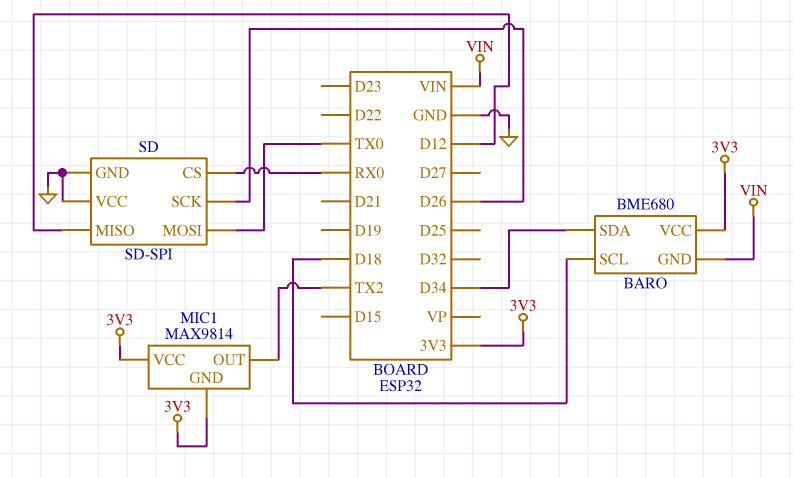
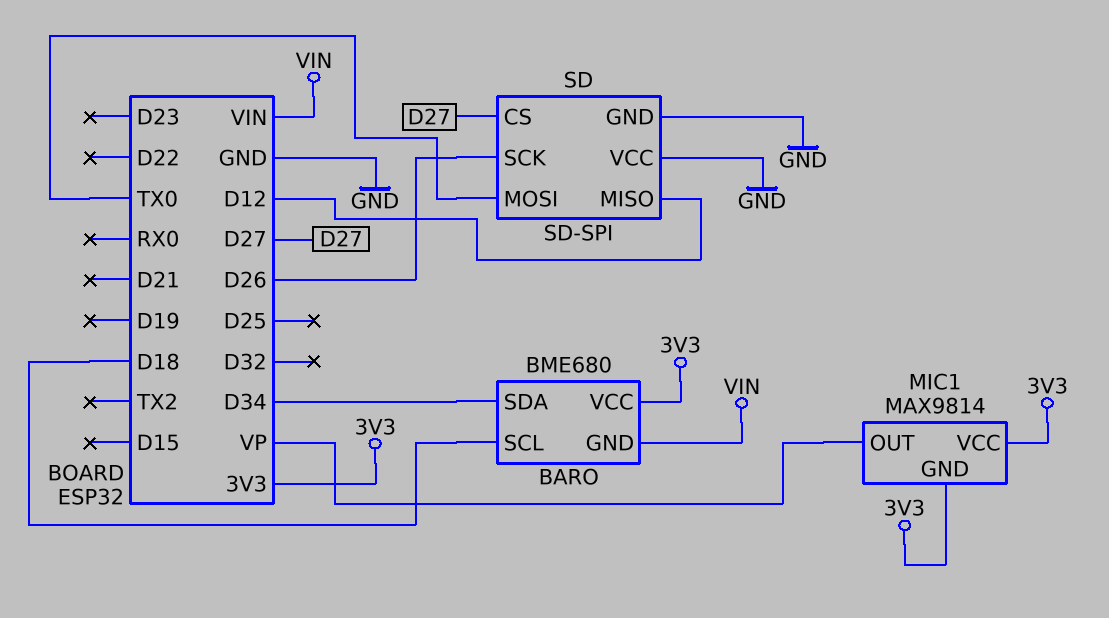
MIC1 pin OUT: TX2 -> VP
SD pin CS: RX0 -> D27

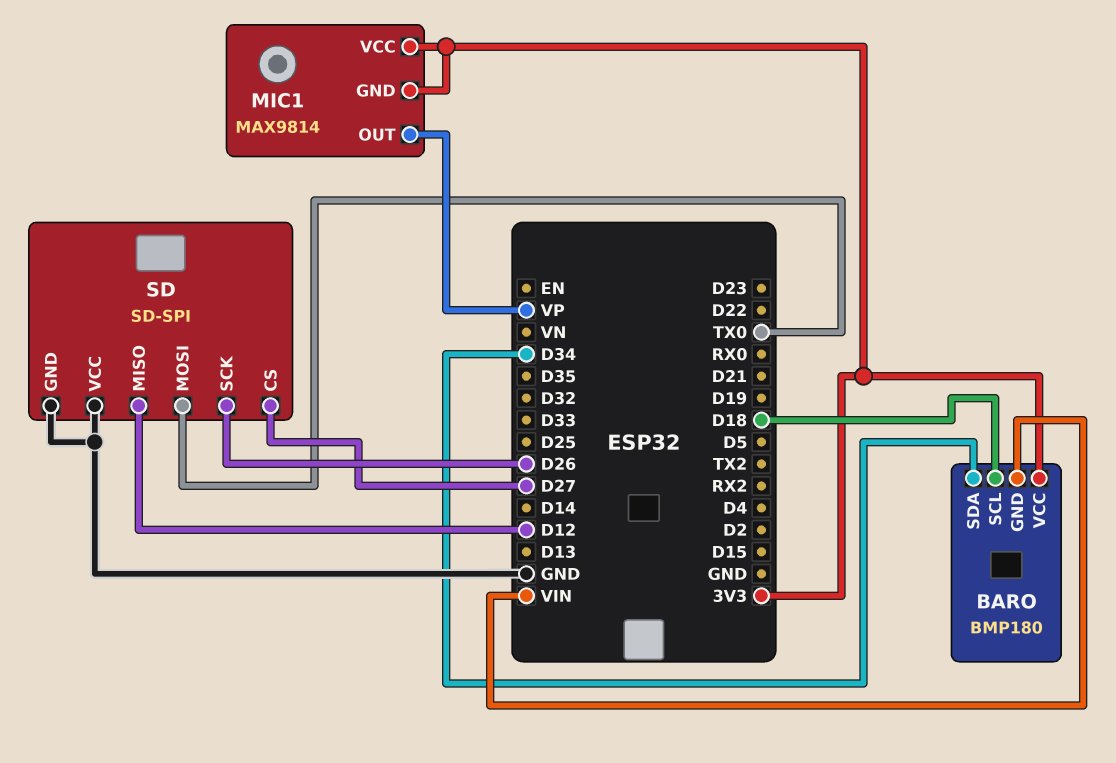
BARO: BME680 -> BMP180

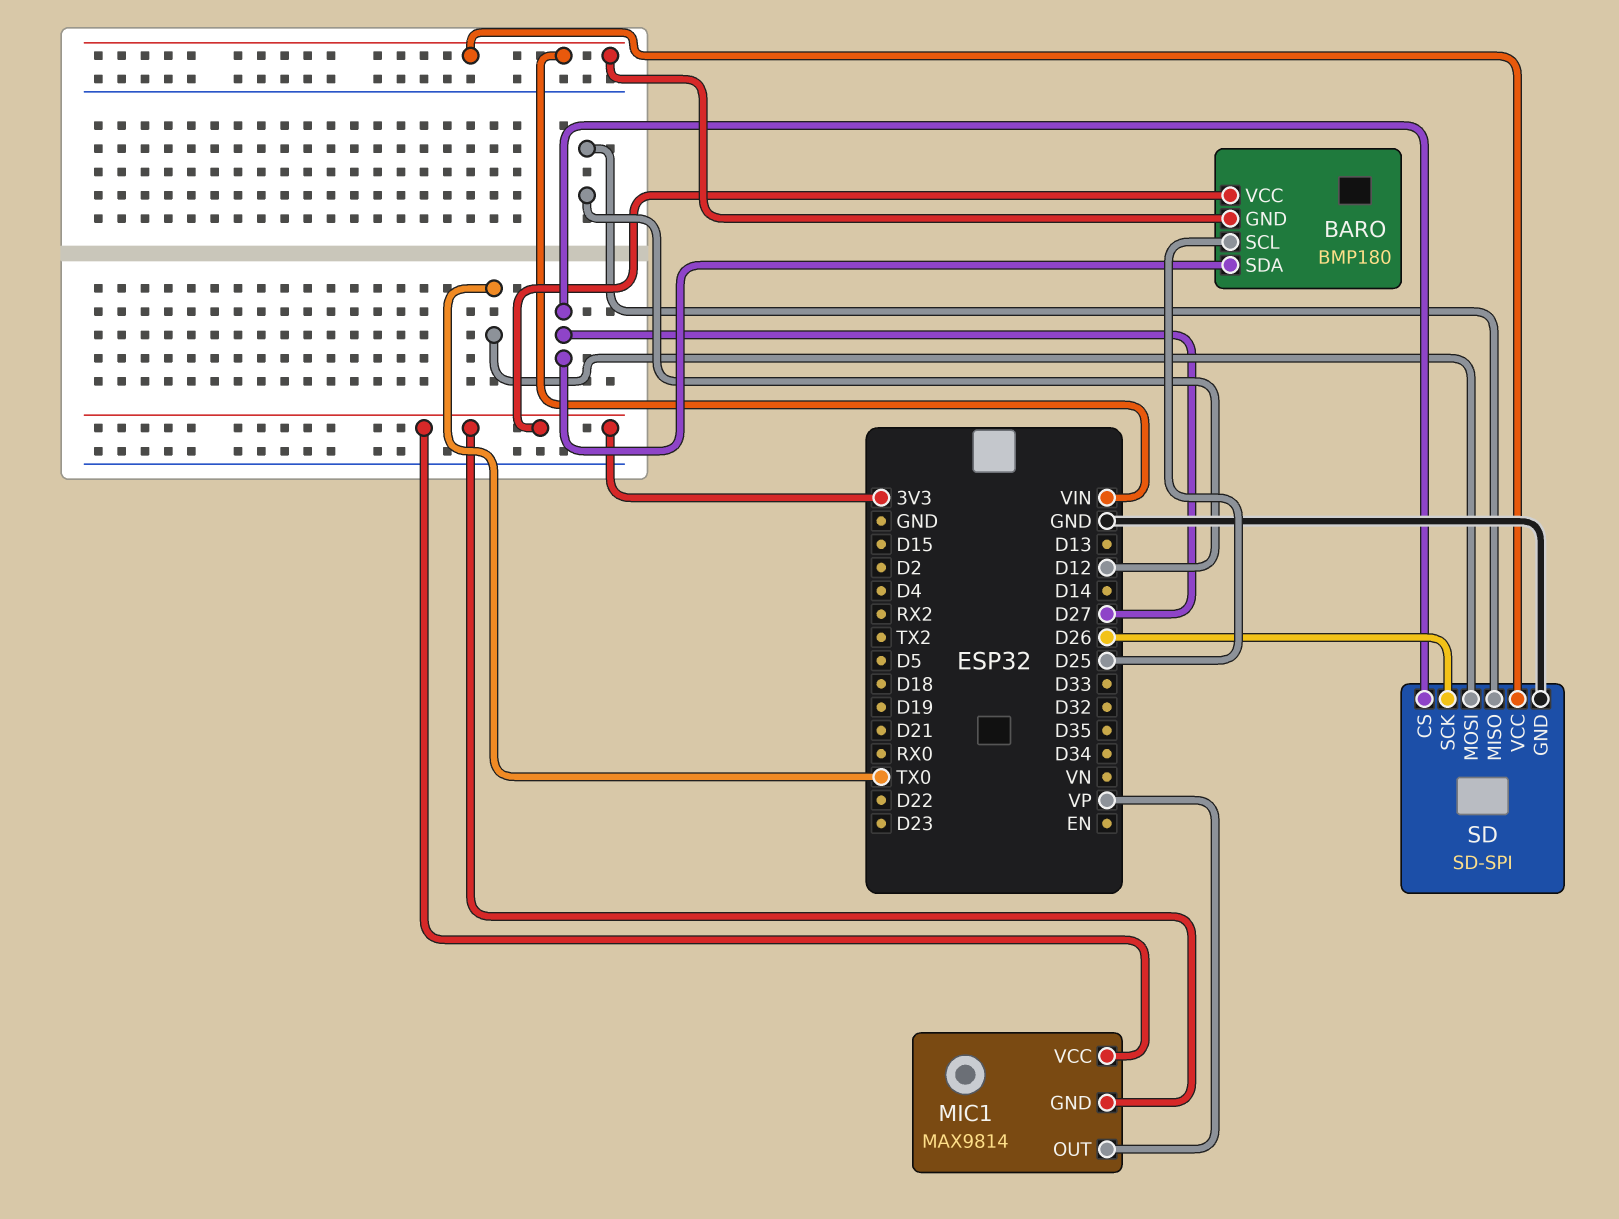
BARO pin SCL: D18 -> D25
BARO pin SDA: D34 -> D27
SD pin VCC: GND -> VIN

